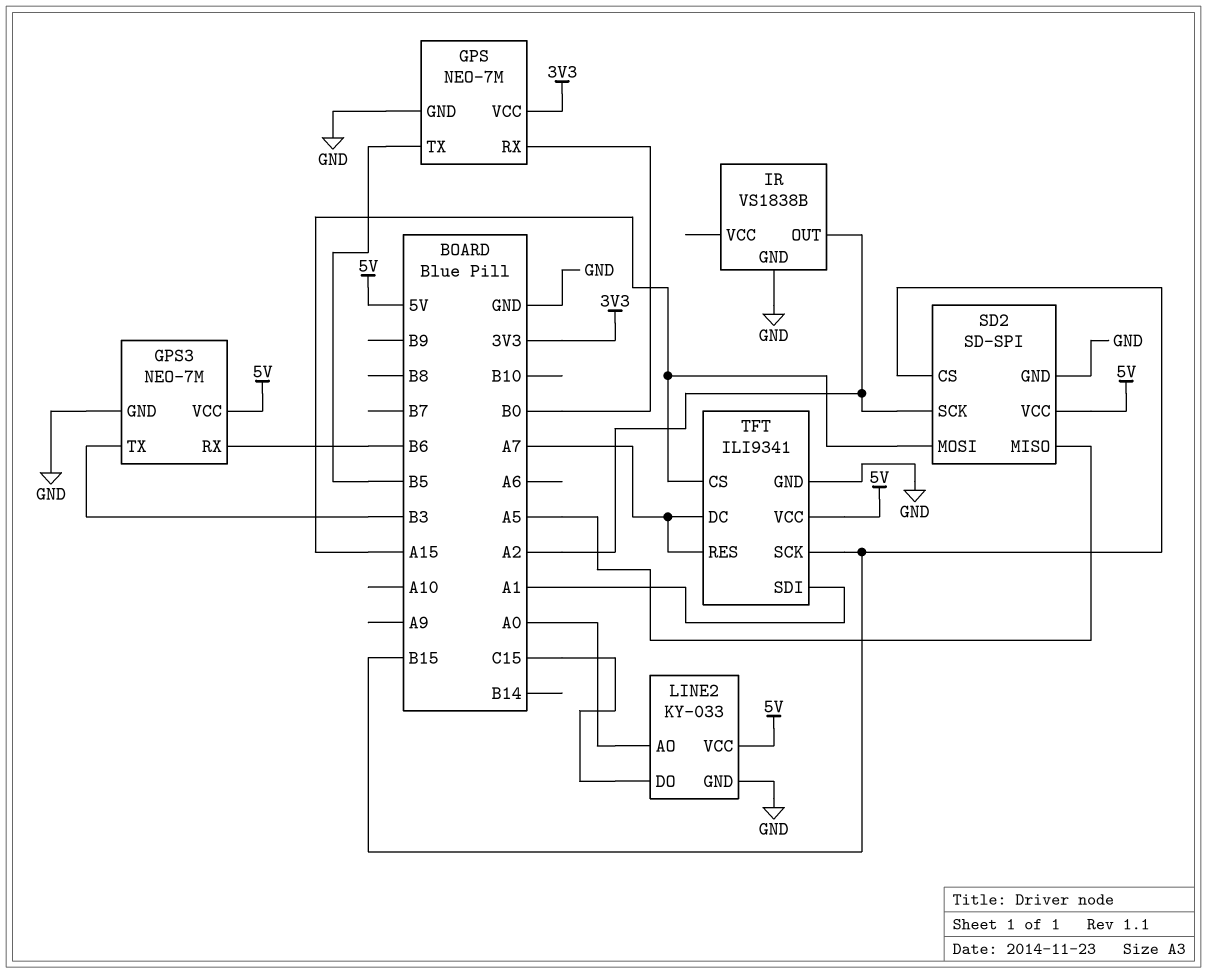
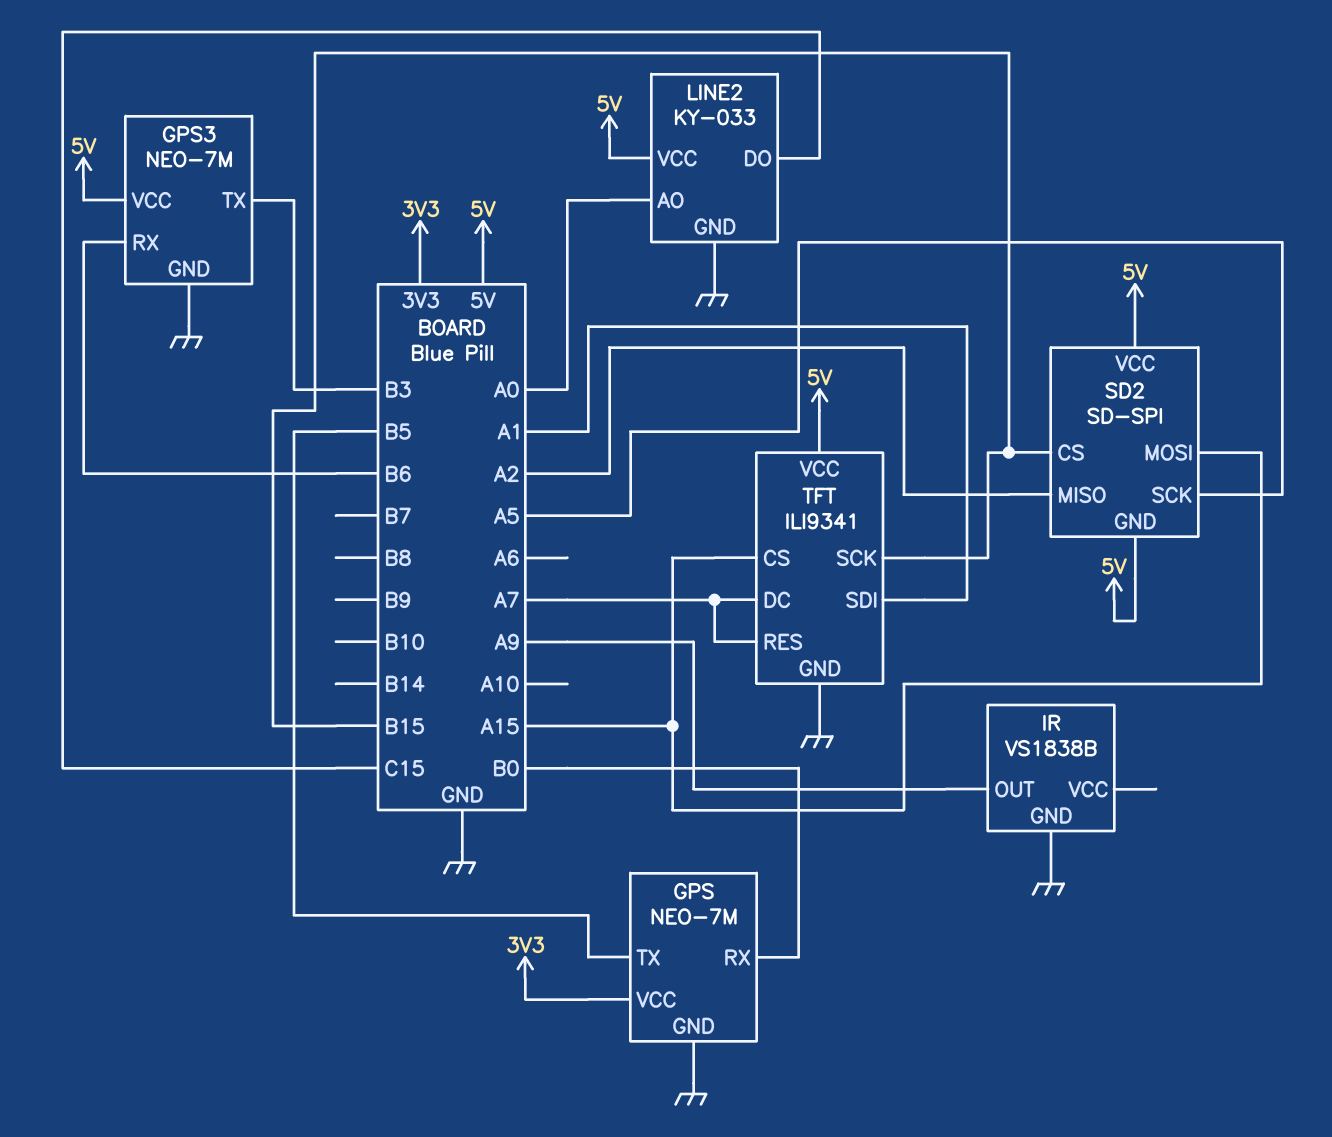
IR pin OUT: A2 -> A9
SD2 pin GND: GND -> 5V
SD2 pin MISO: A5 -> A2
SD2 pin SCK: A2 -> A5

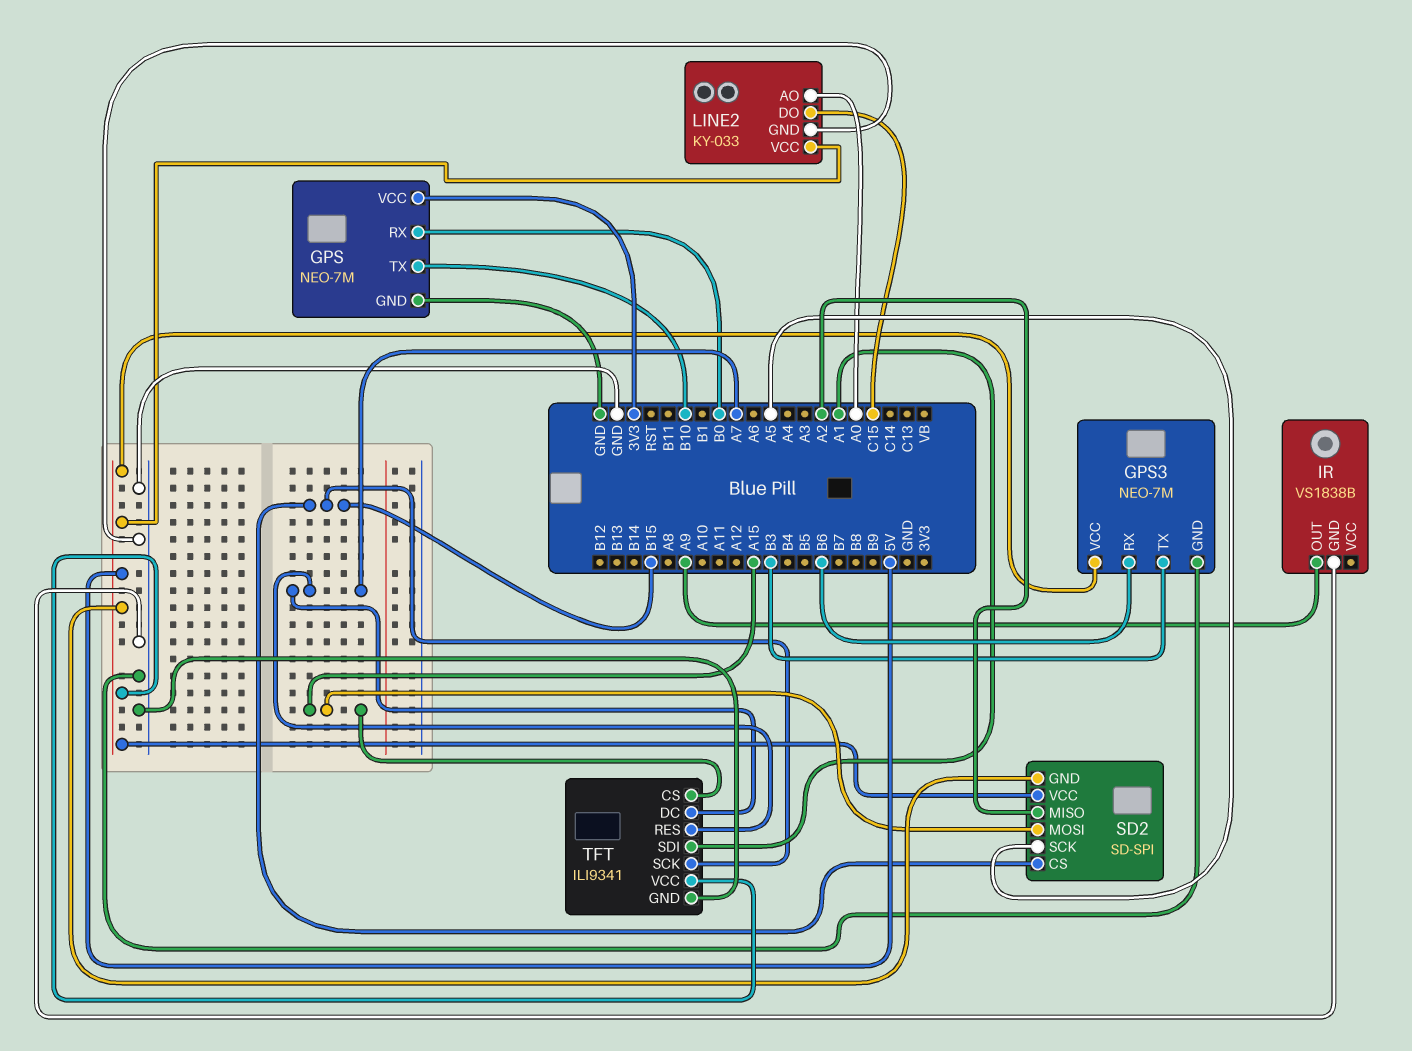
GPS pin TX: B5 -> B10

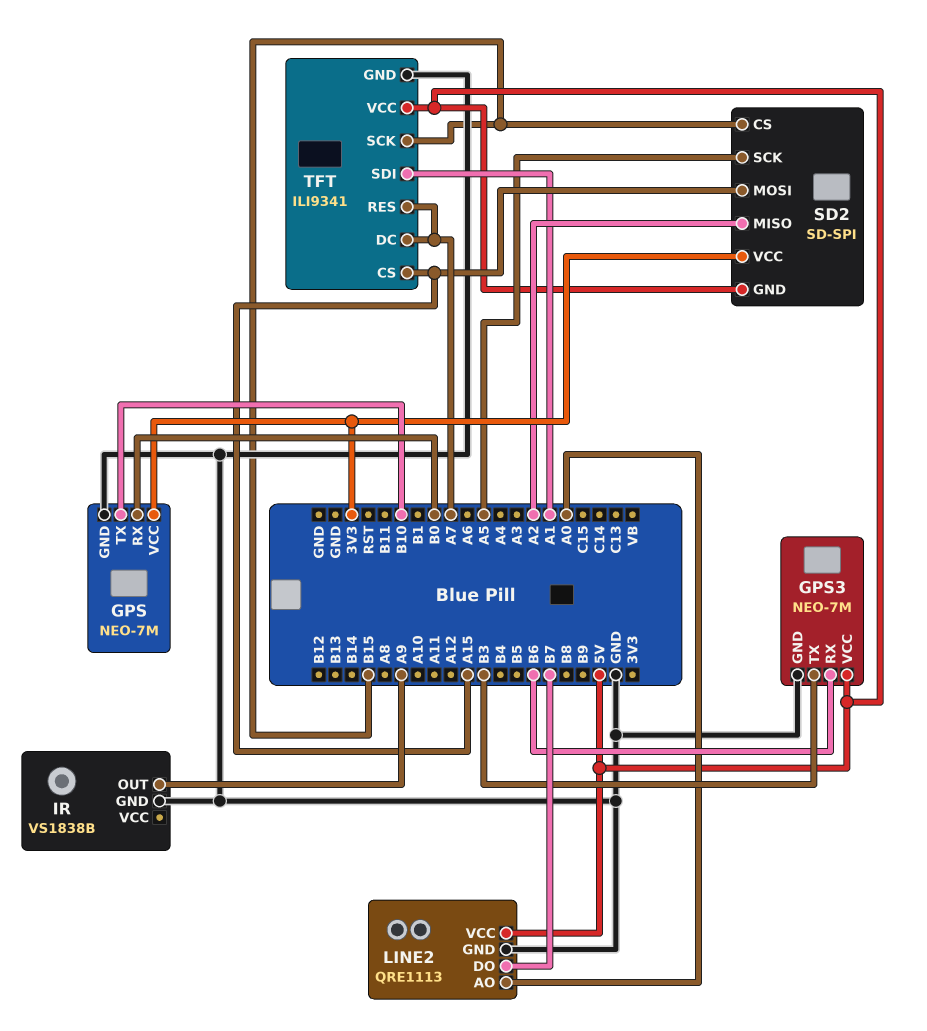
LINE2: KY-033 -> QRE1113
LINE2 pin DO: C15 -> B7
SD2 pin VCC: 5V -> 3V3

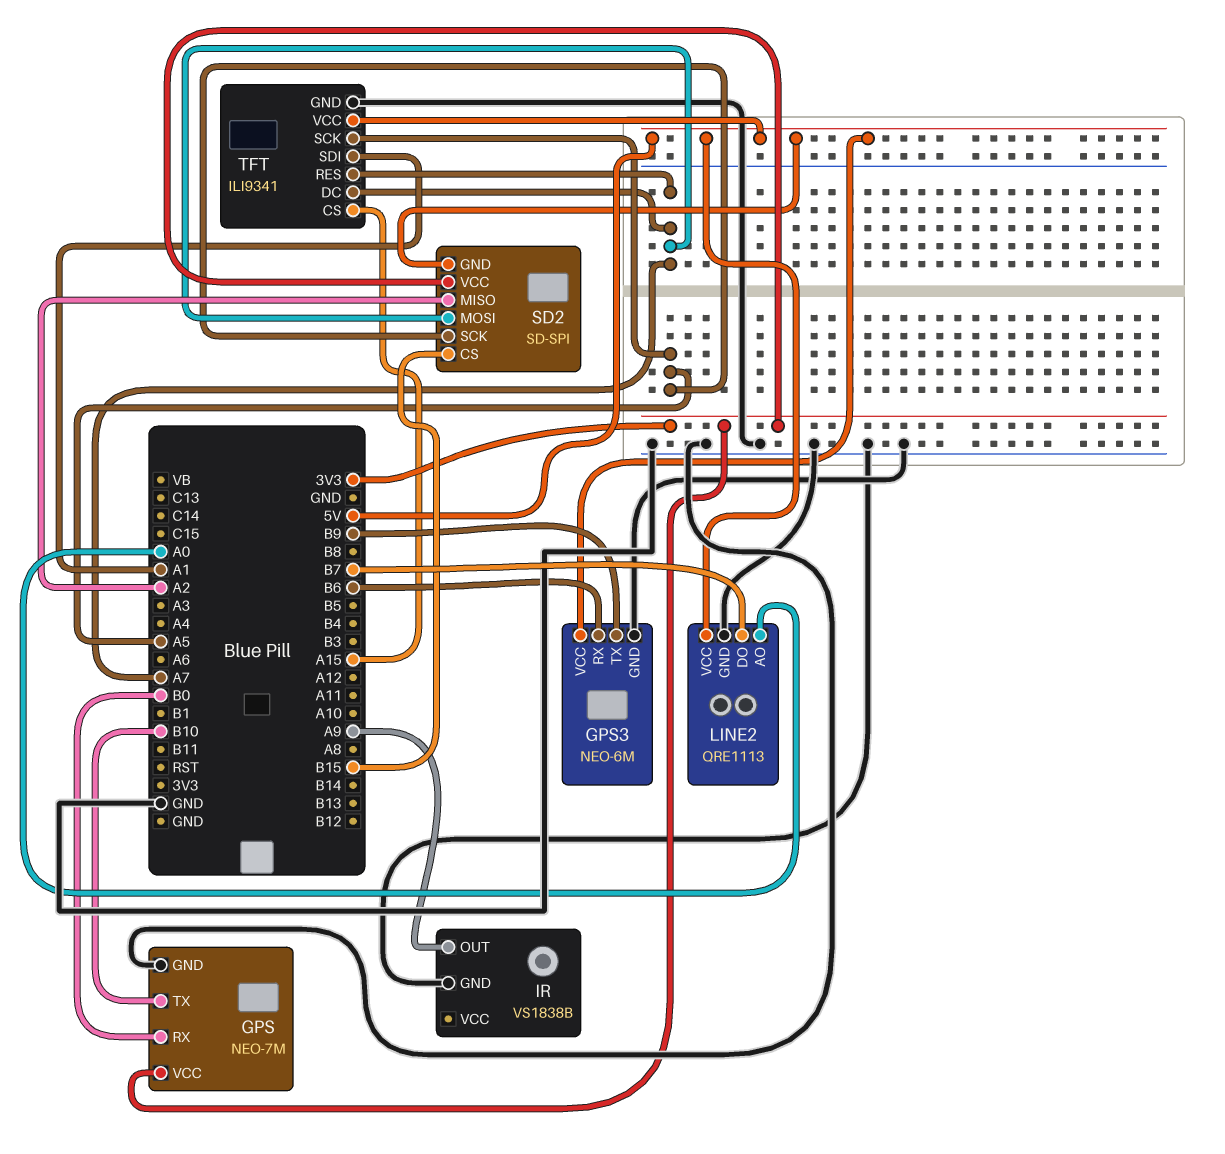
GPS3: NEO-7M -> NEO-6M
GPS3 pin TX: B3 -> B9
SD2 pin MOSI: A15 -> A7
TFT pin SCK: B15 -> A5

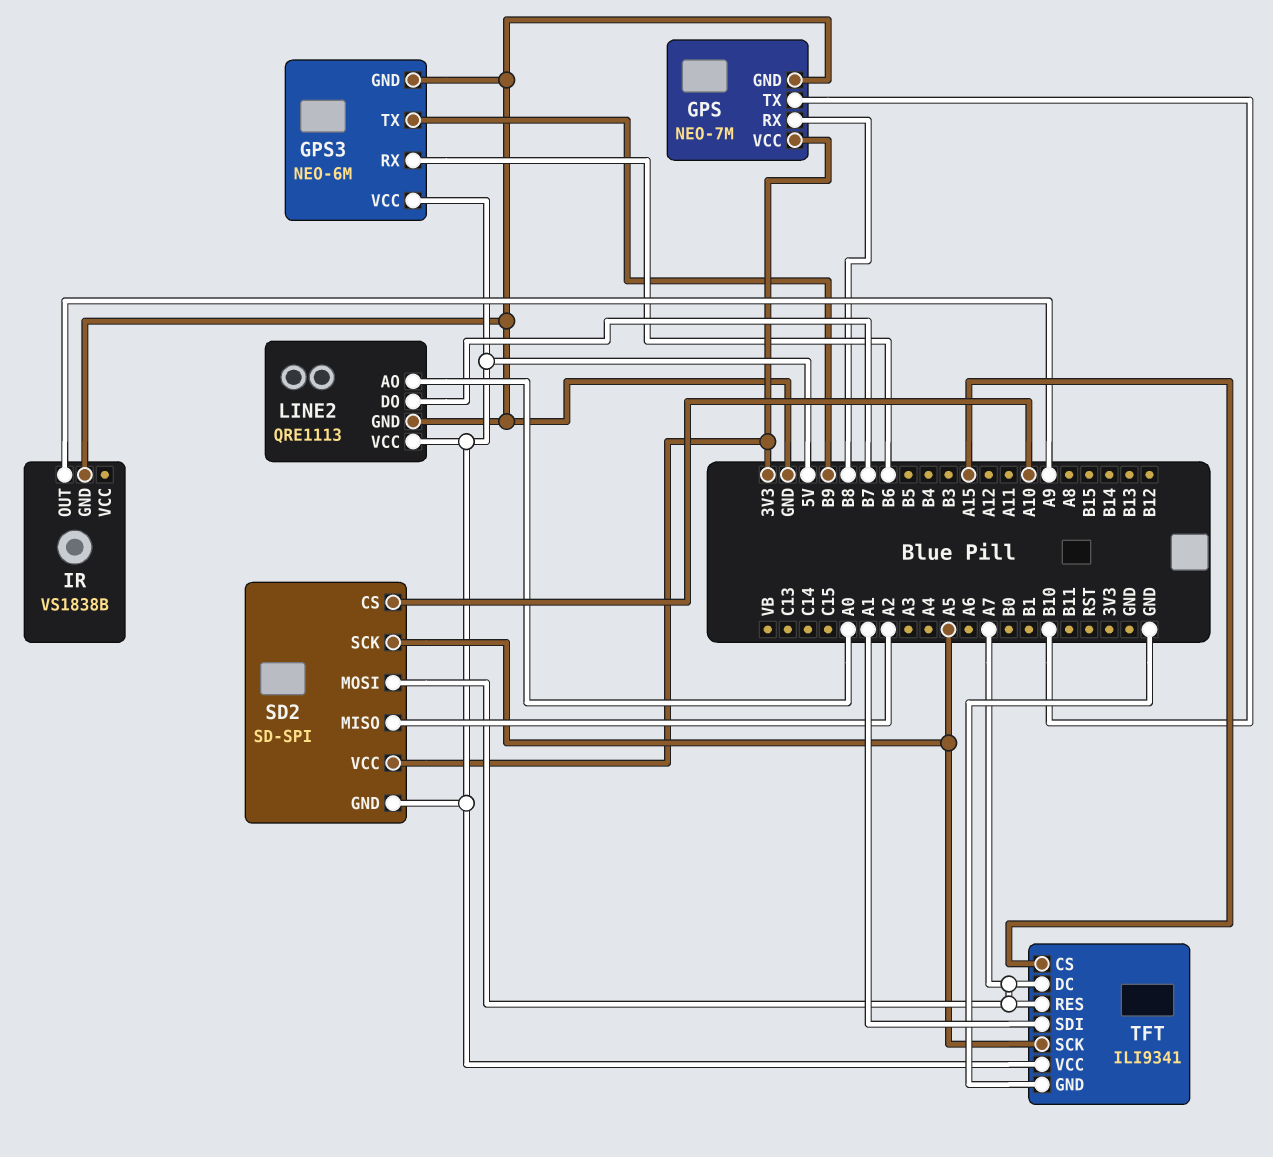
GPS pin RX: B0 -> B8
SD2 pin CS: B15 -> A10

